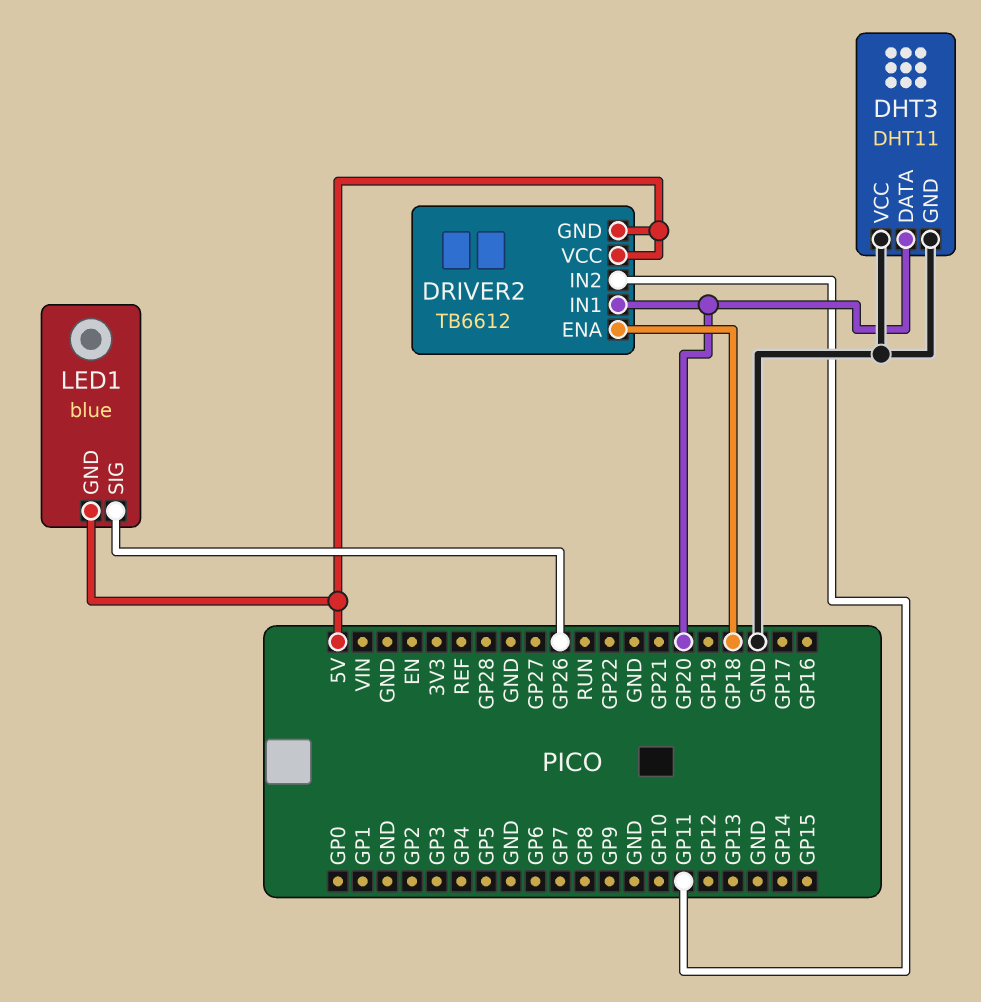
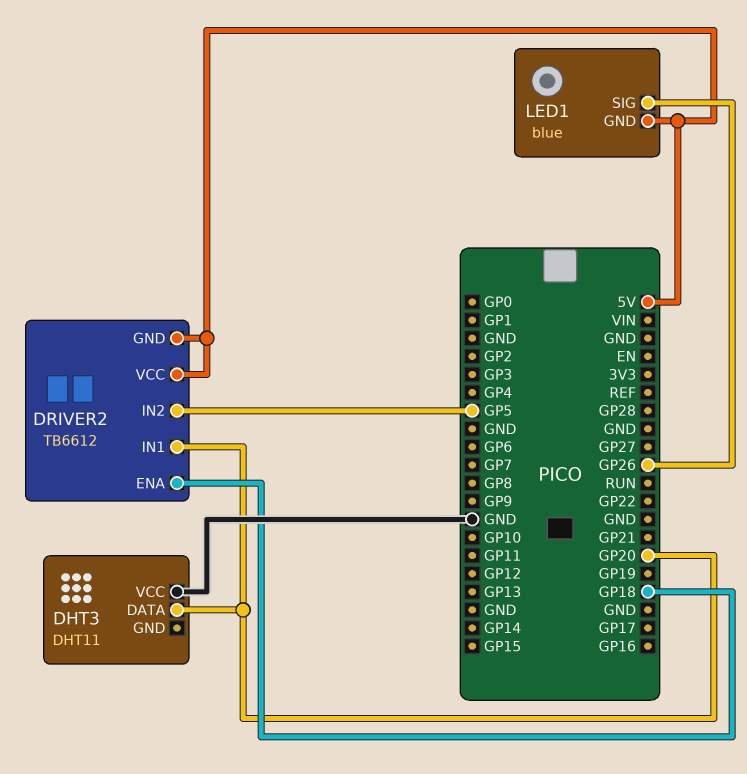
DHT3 pin GND: GND -> none
DRIVER2 pin IN2: GP11 -> GP5

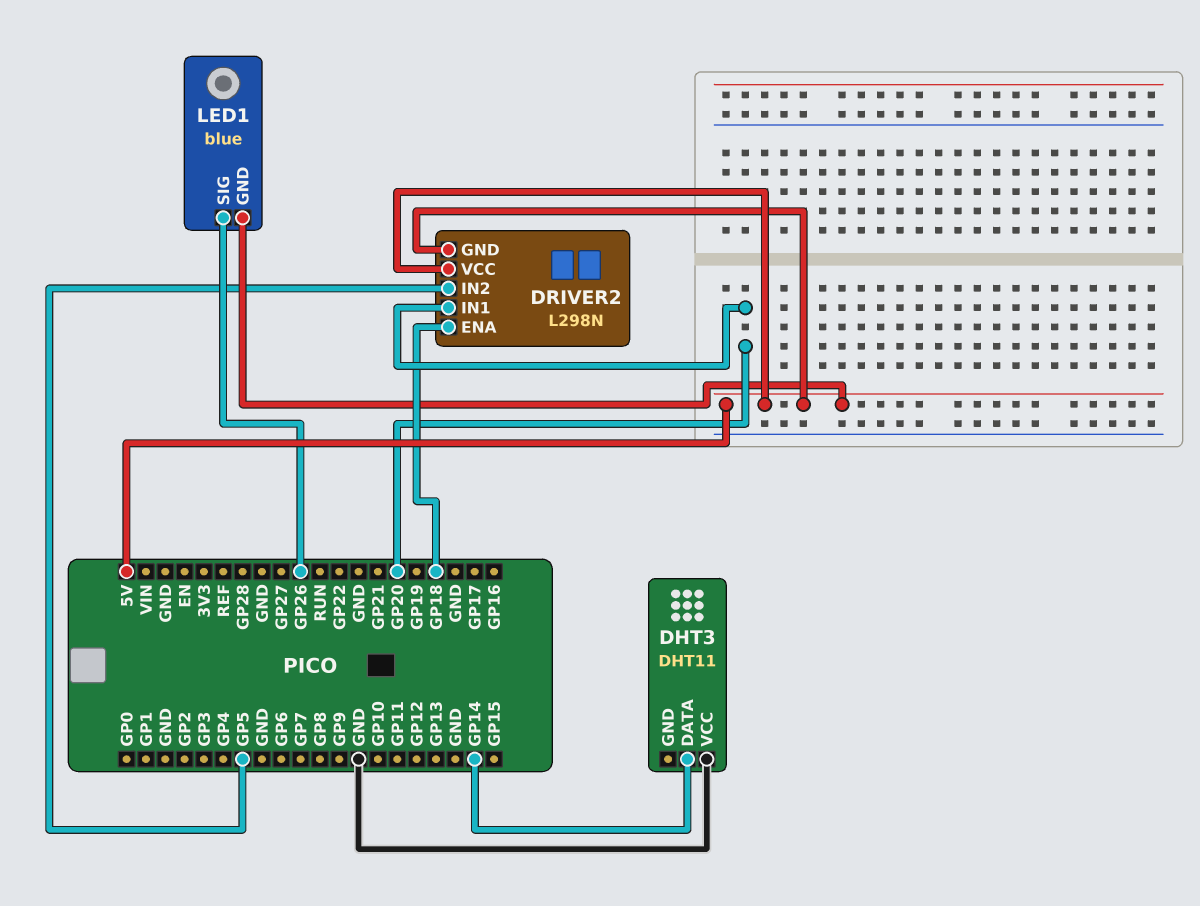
DHT3 pin DATA: GP20 -> GP14
DRIVER2: TB6612 -> L298N

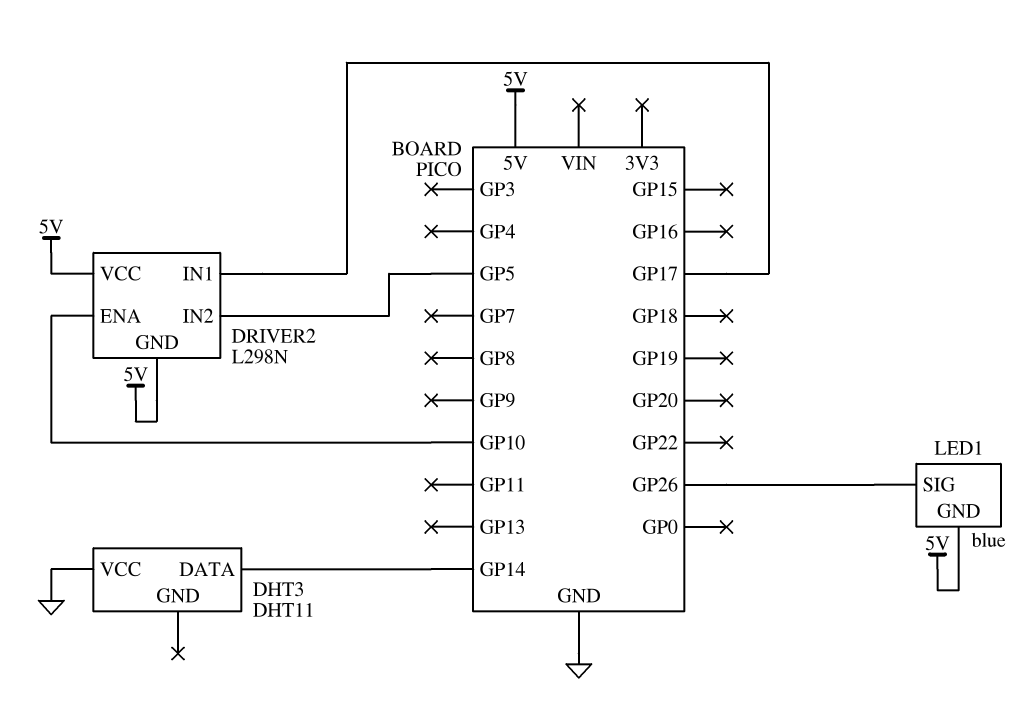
DRIVER2 pin ENA: GP18 -> GP10
DRIVER2 pin IN1: GP20 -> GP17

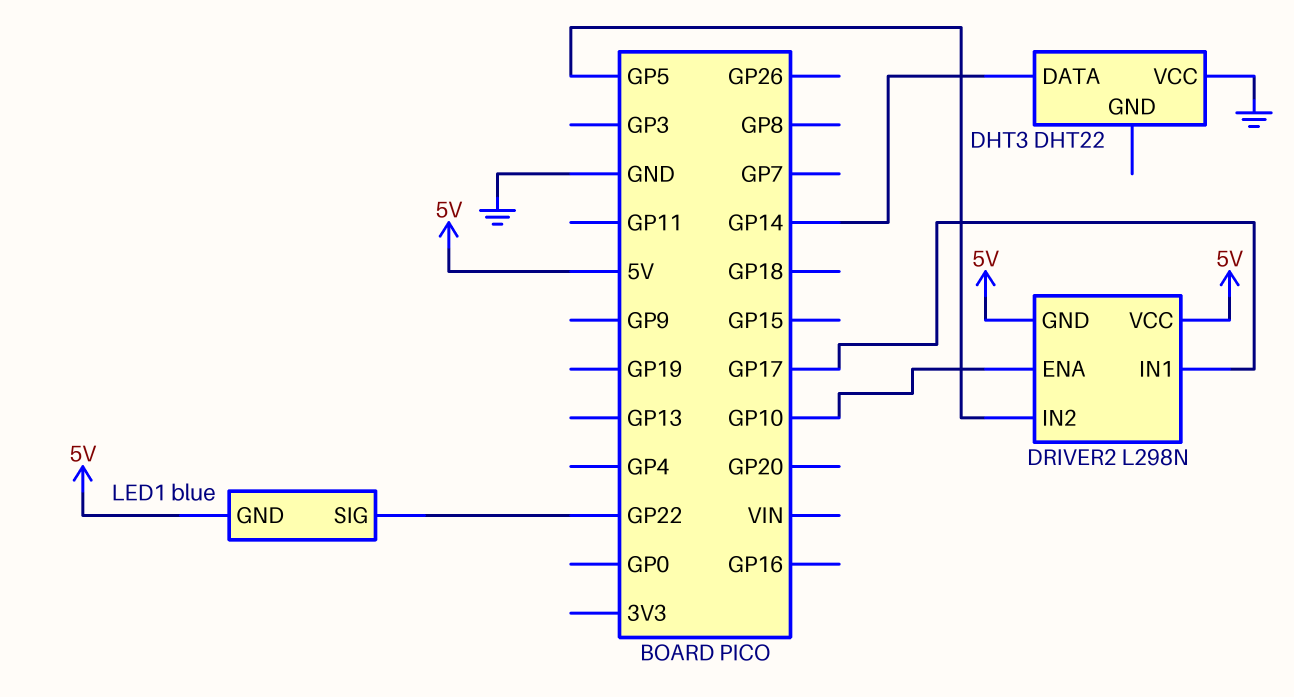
DHT3: DHT11 -> DHT22
LED1 pin SIG: GP26 -> GP22

